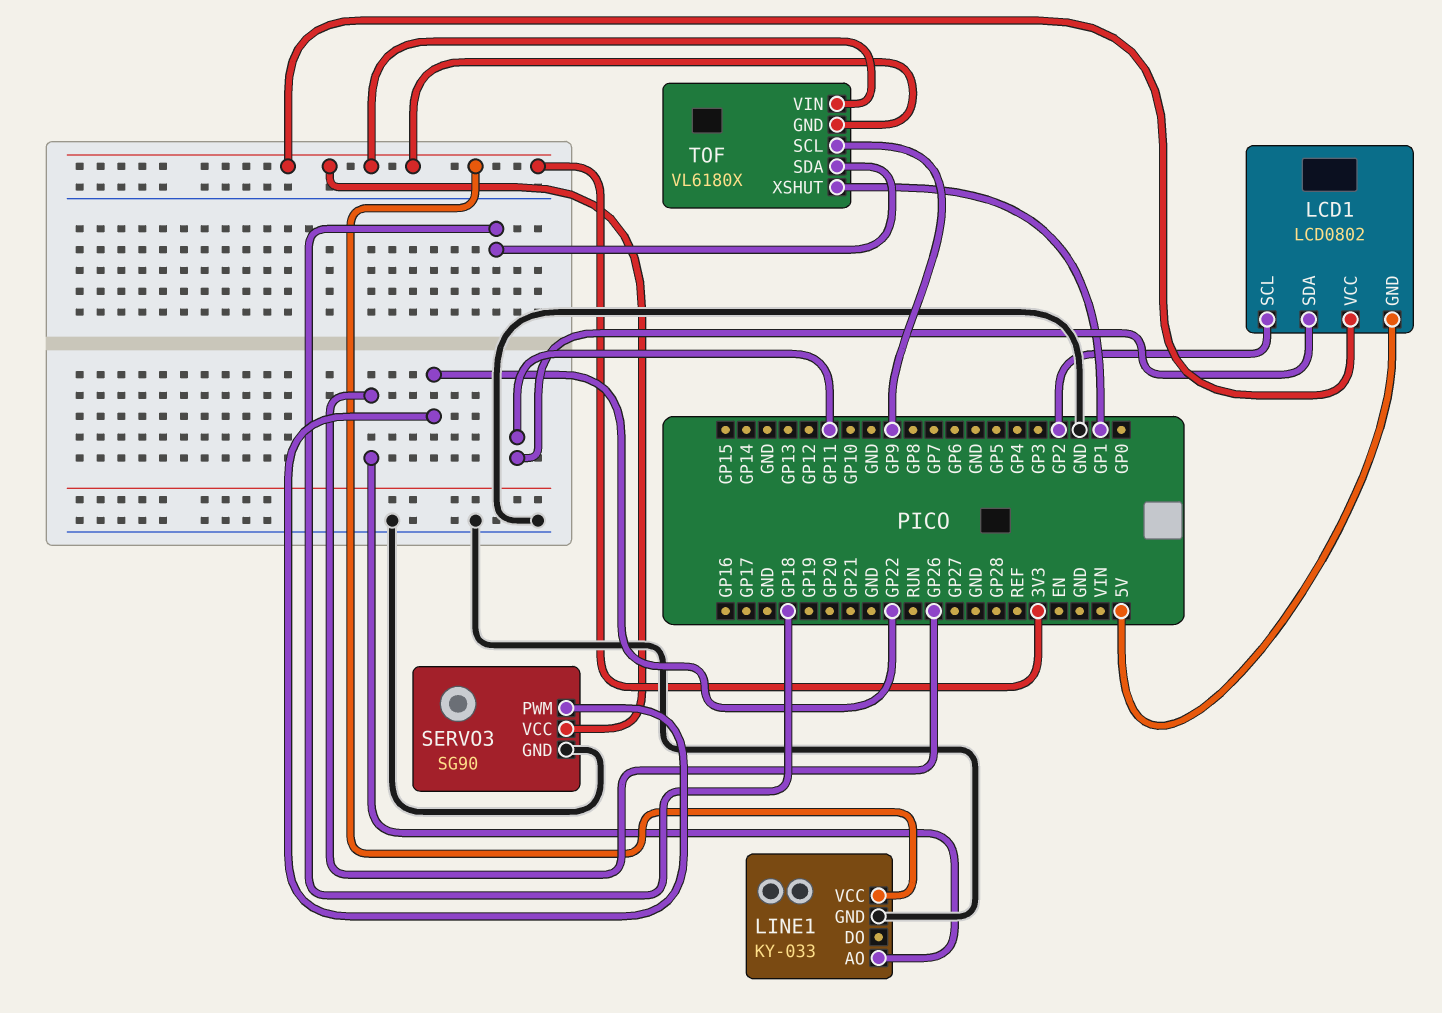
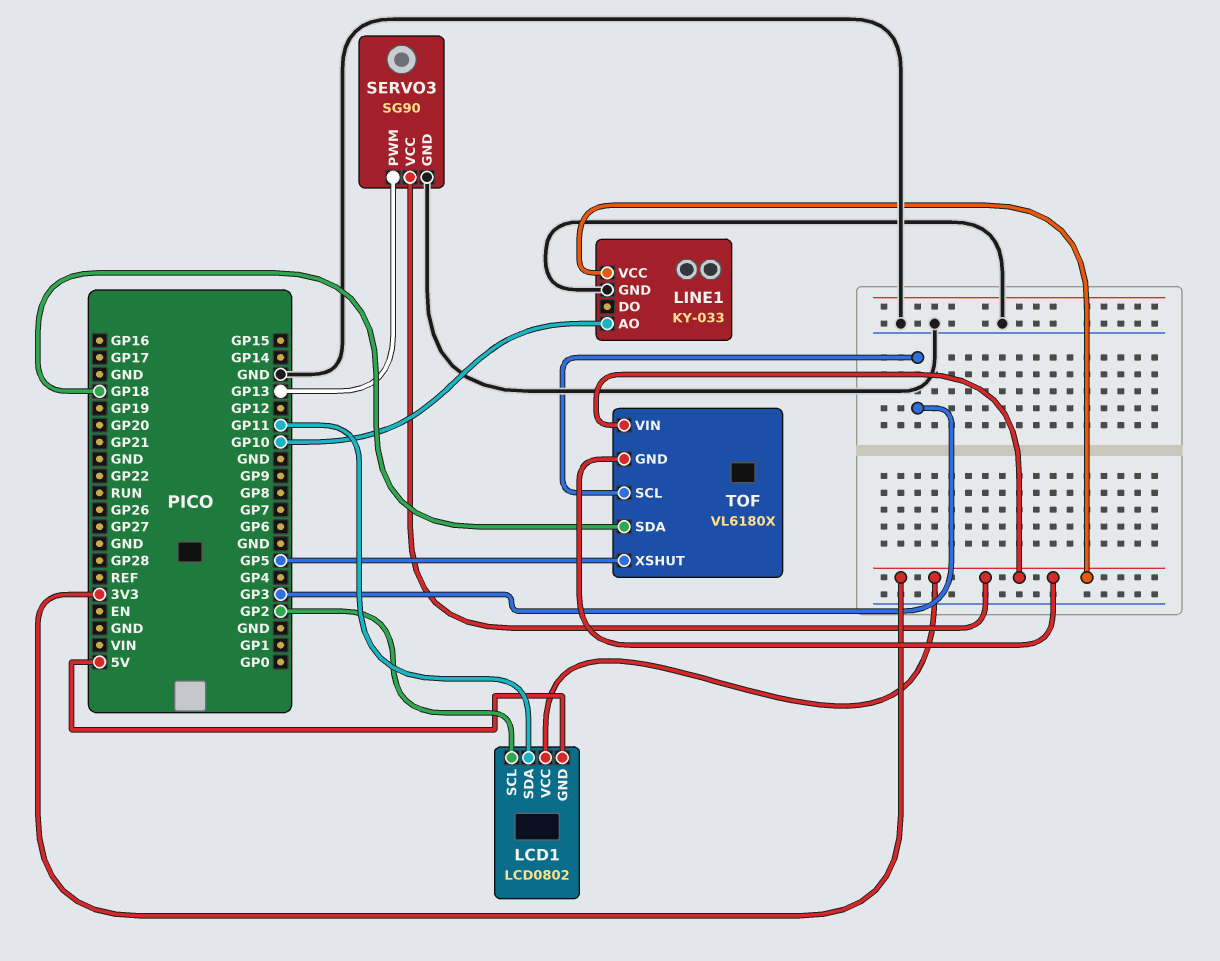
LINE1 pin AO: GP26 -> GP10
SERVO3 pin PWM: GP22 -> GP13
TOF pin SCL: GP9 -> GP3
TOF pin XSHUT: GP1 -> GP5

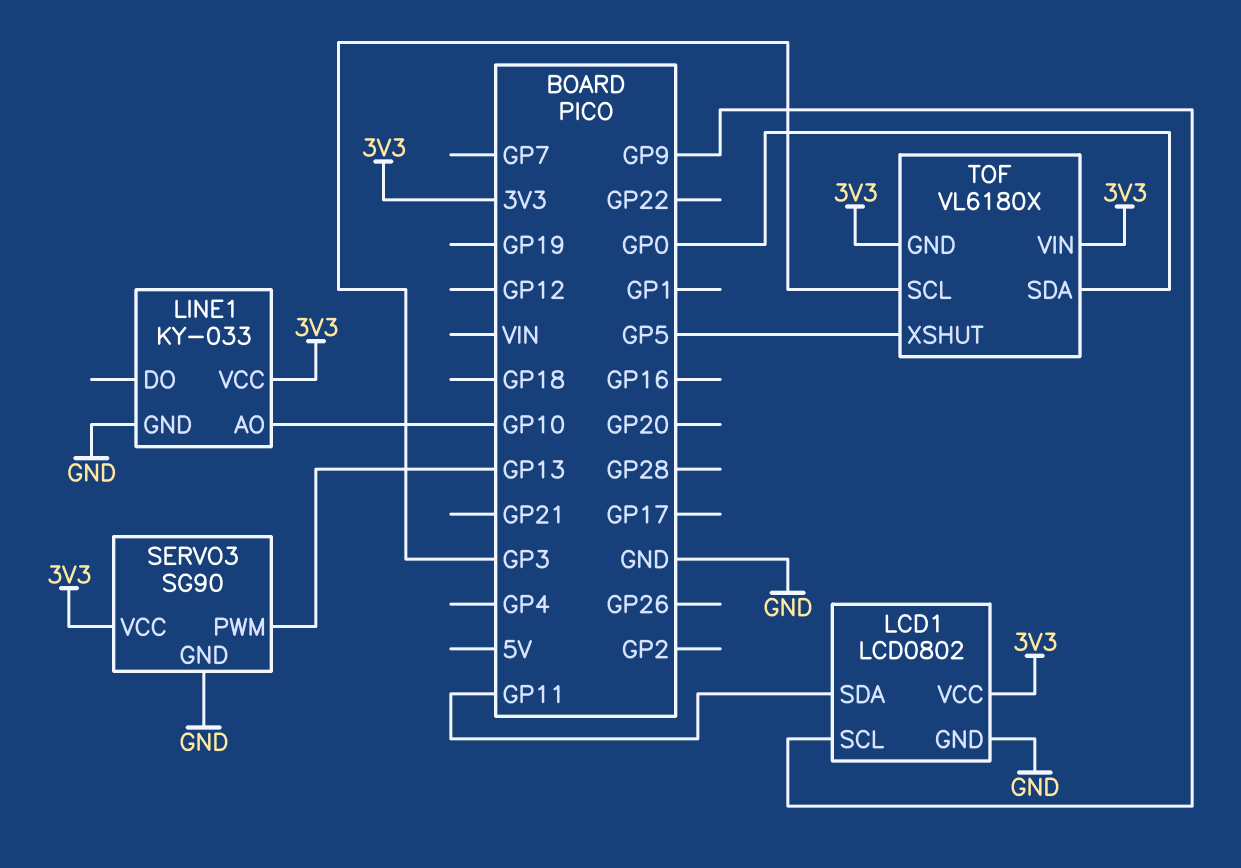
LCD1 pin GND: 5V -> GND
LCD1 pin SCL: GP2 -> GP9
TOF pin SDA: GP18 -> GP0

